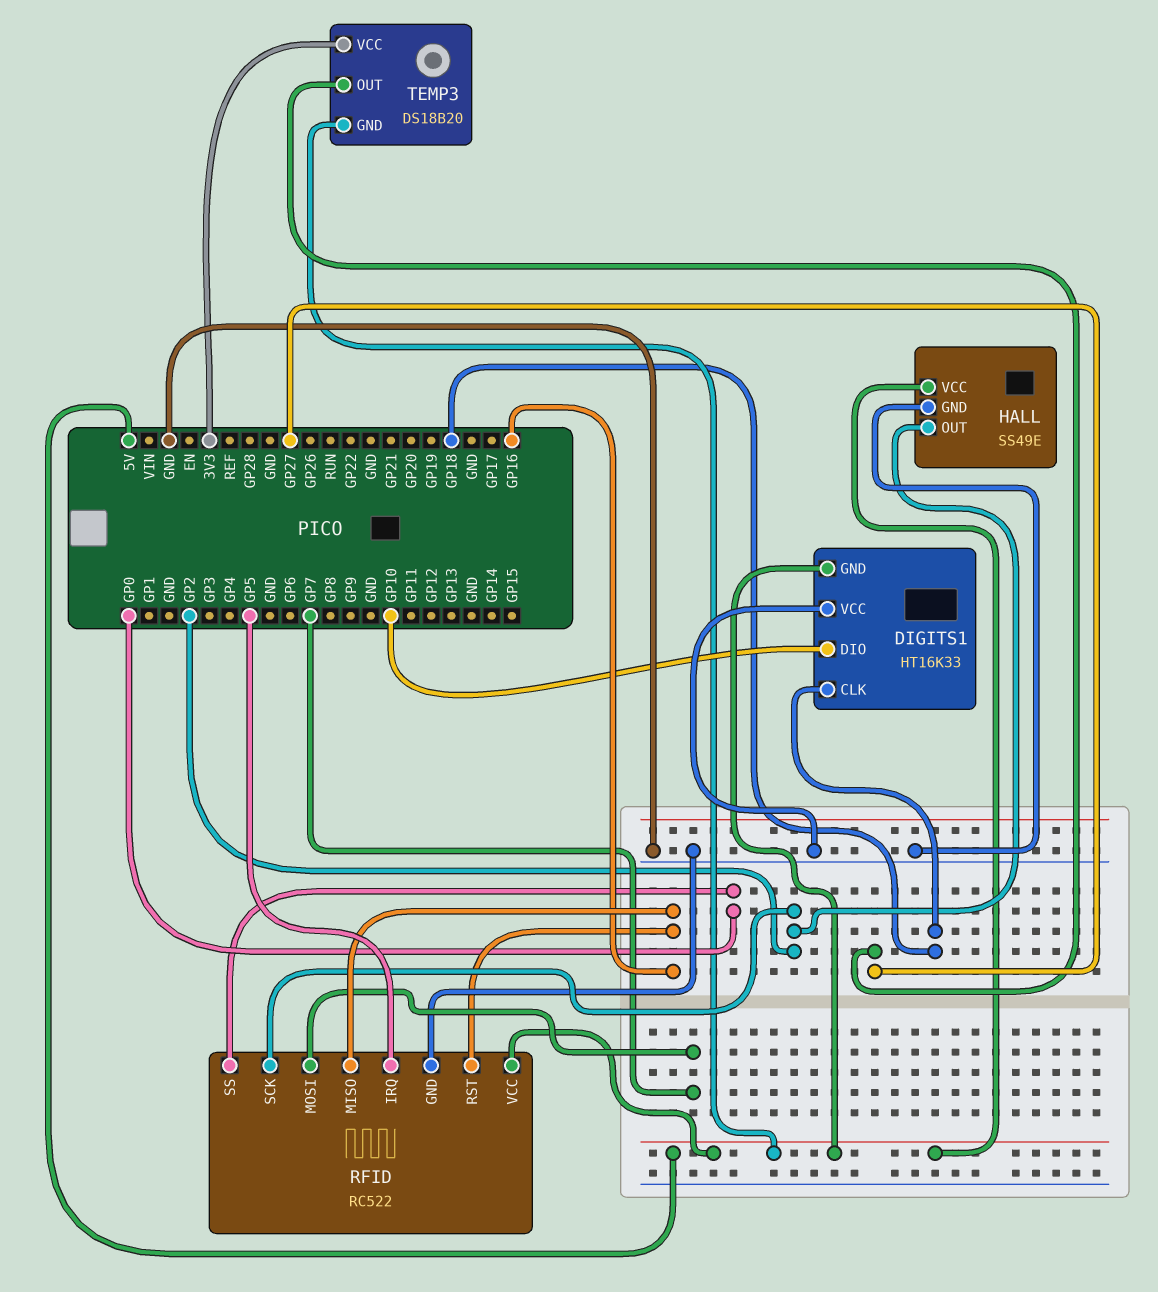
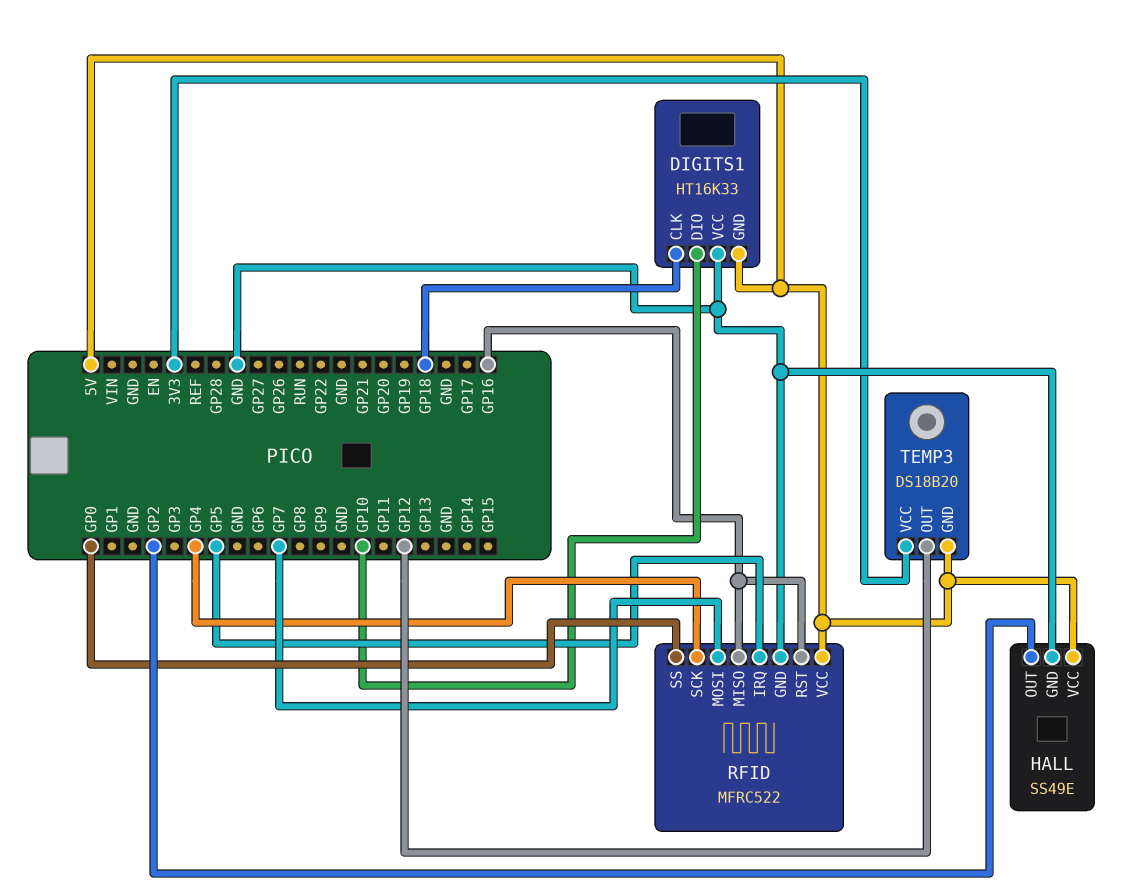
RFID: RC522 -> MFRC522
RFID pin SCK: GP2 -> GP4
TEMP3 pin OUT: GP27 -> GP12

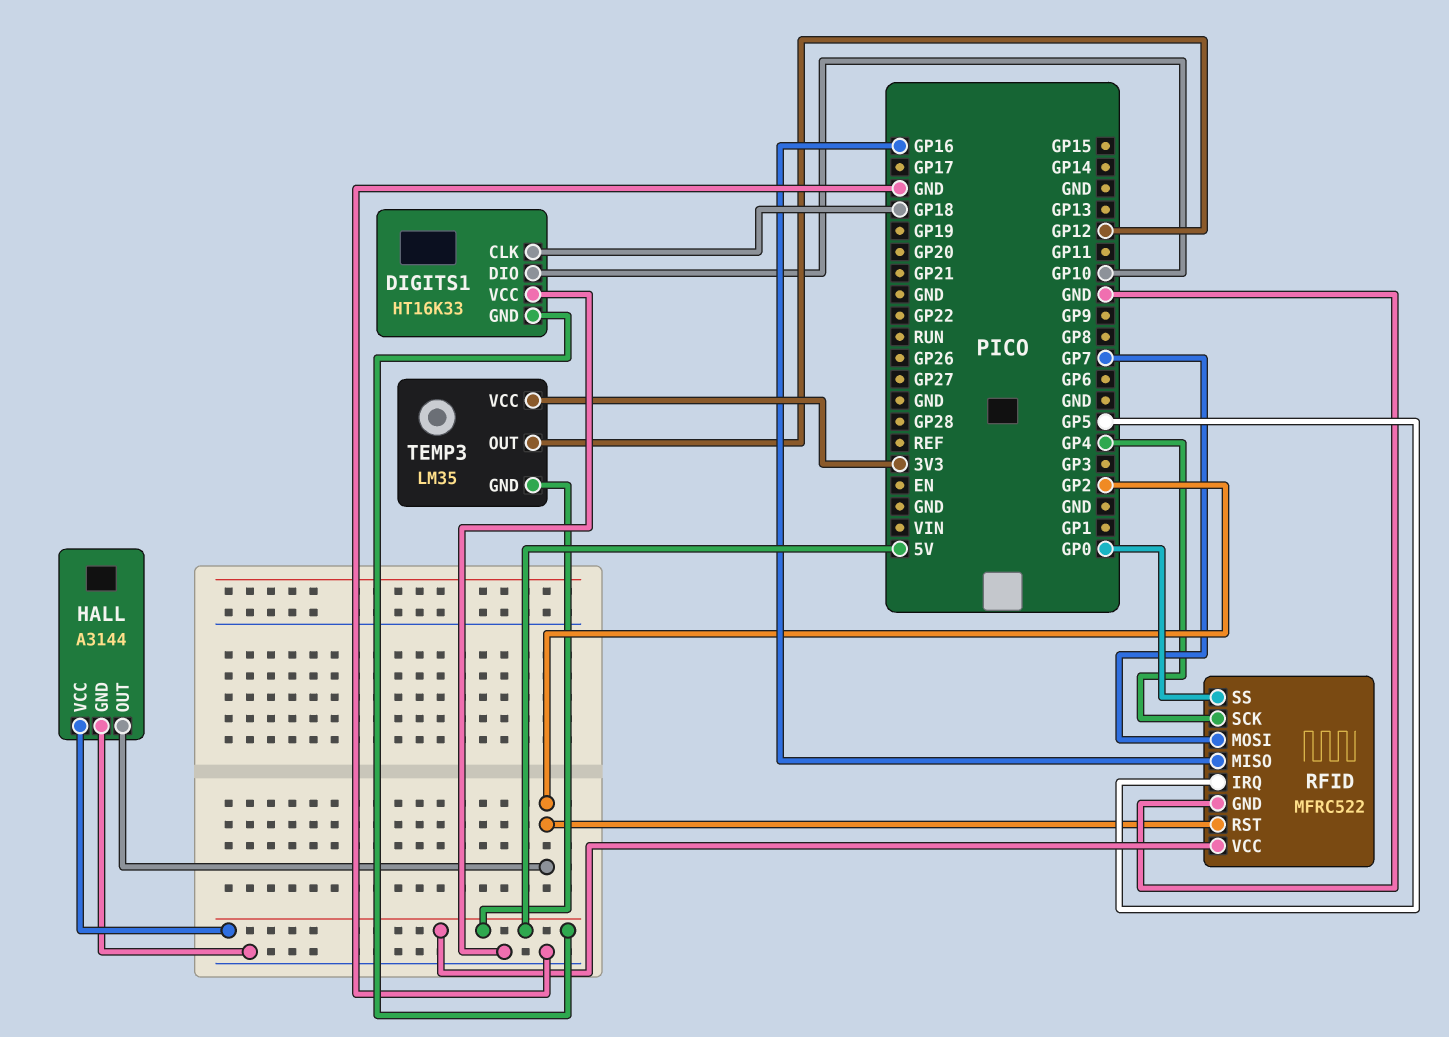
HALL: SS49E -> A3144
RFID pin RST: GP16 -> GP2
TEMP3: DS18B20 -> LM35

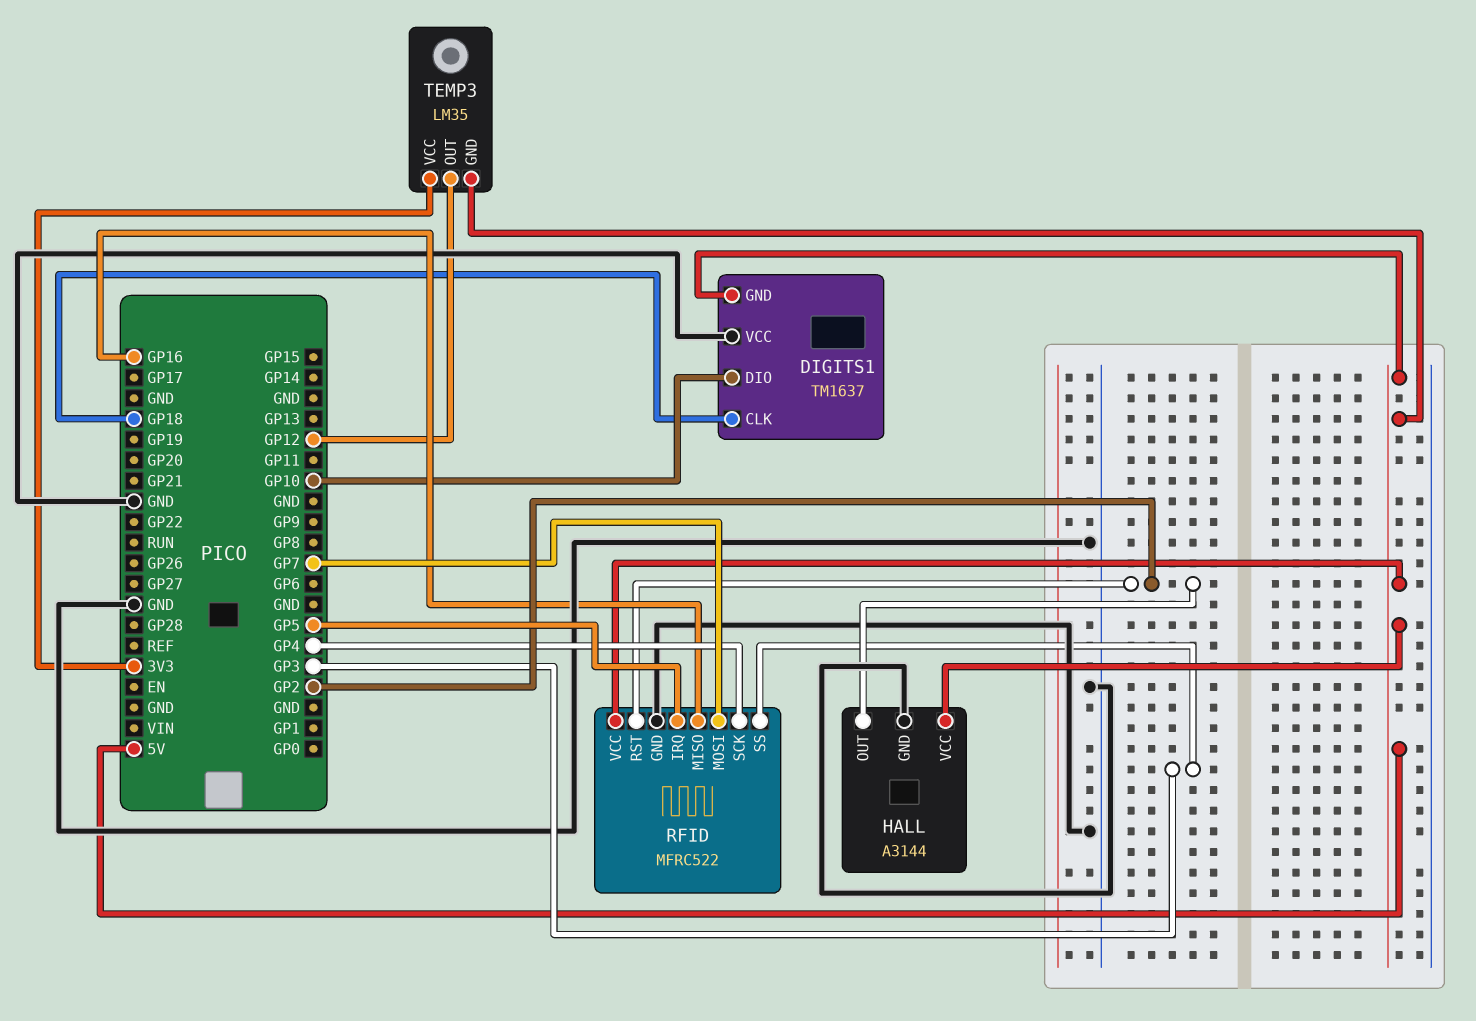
DIGITS1: HT16K33 -> TM1637
RFID pin SS: GP0 -> GP3

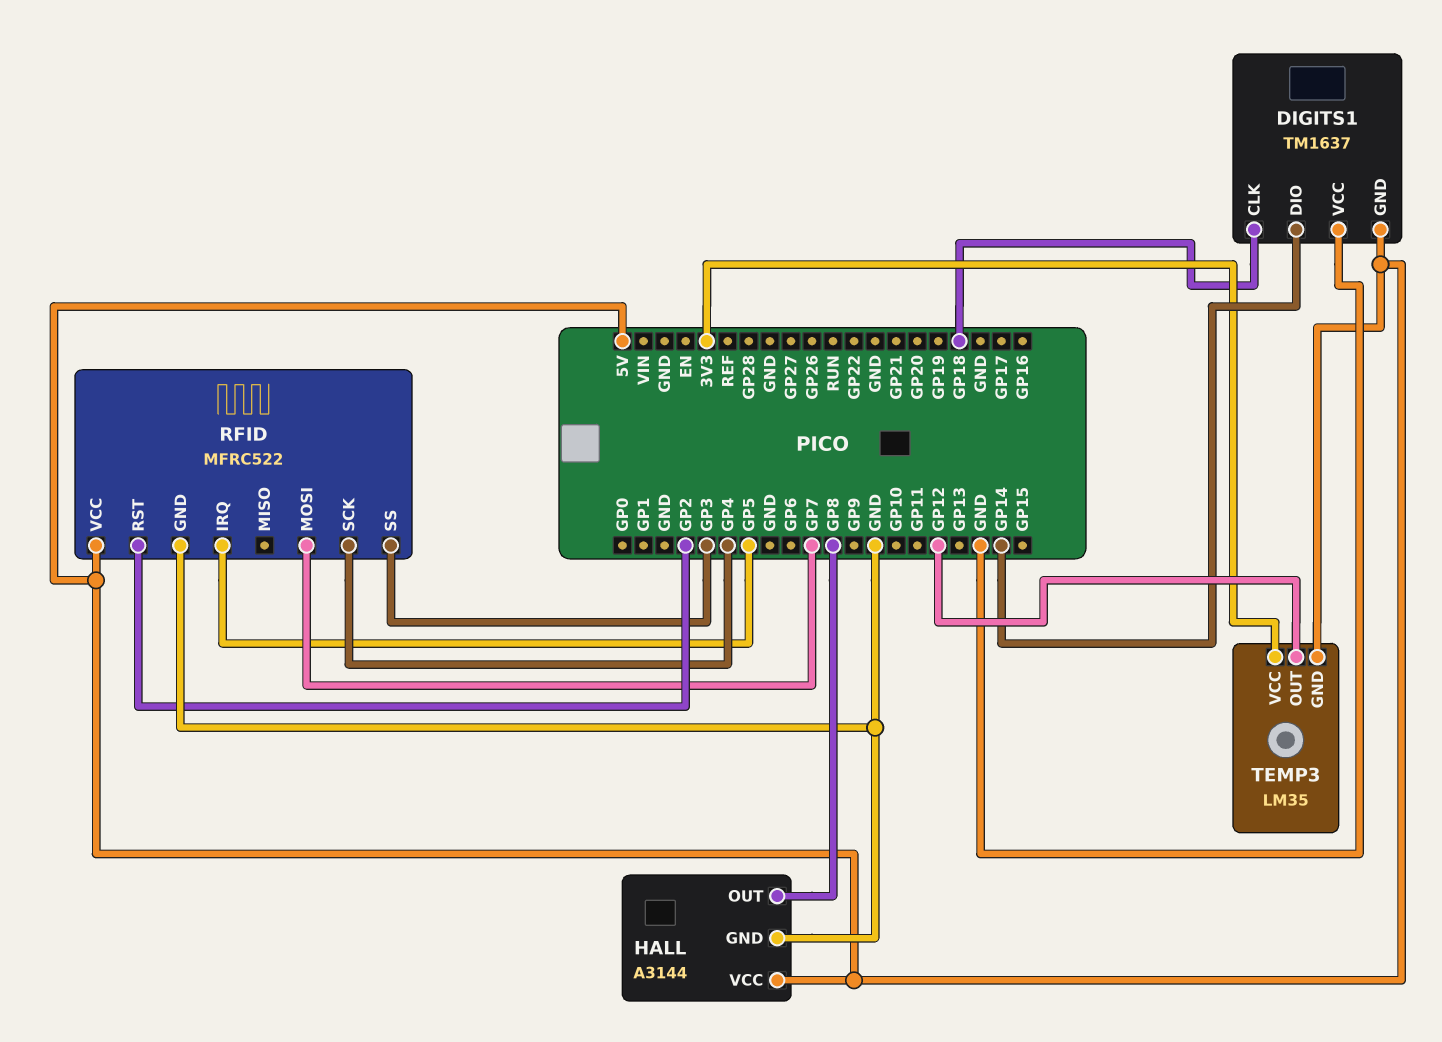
DIGITS1 pin DIO: GP10 -> GP14
HALL pin OUT: GP2 -> GP8
RFID pin MISO: GP16 -> none

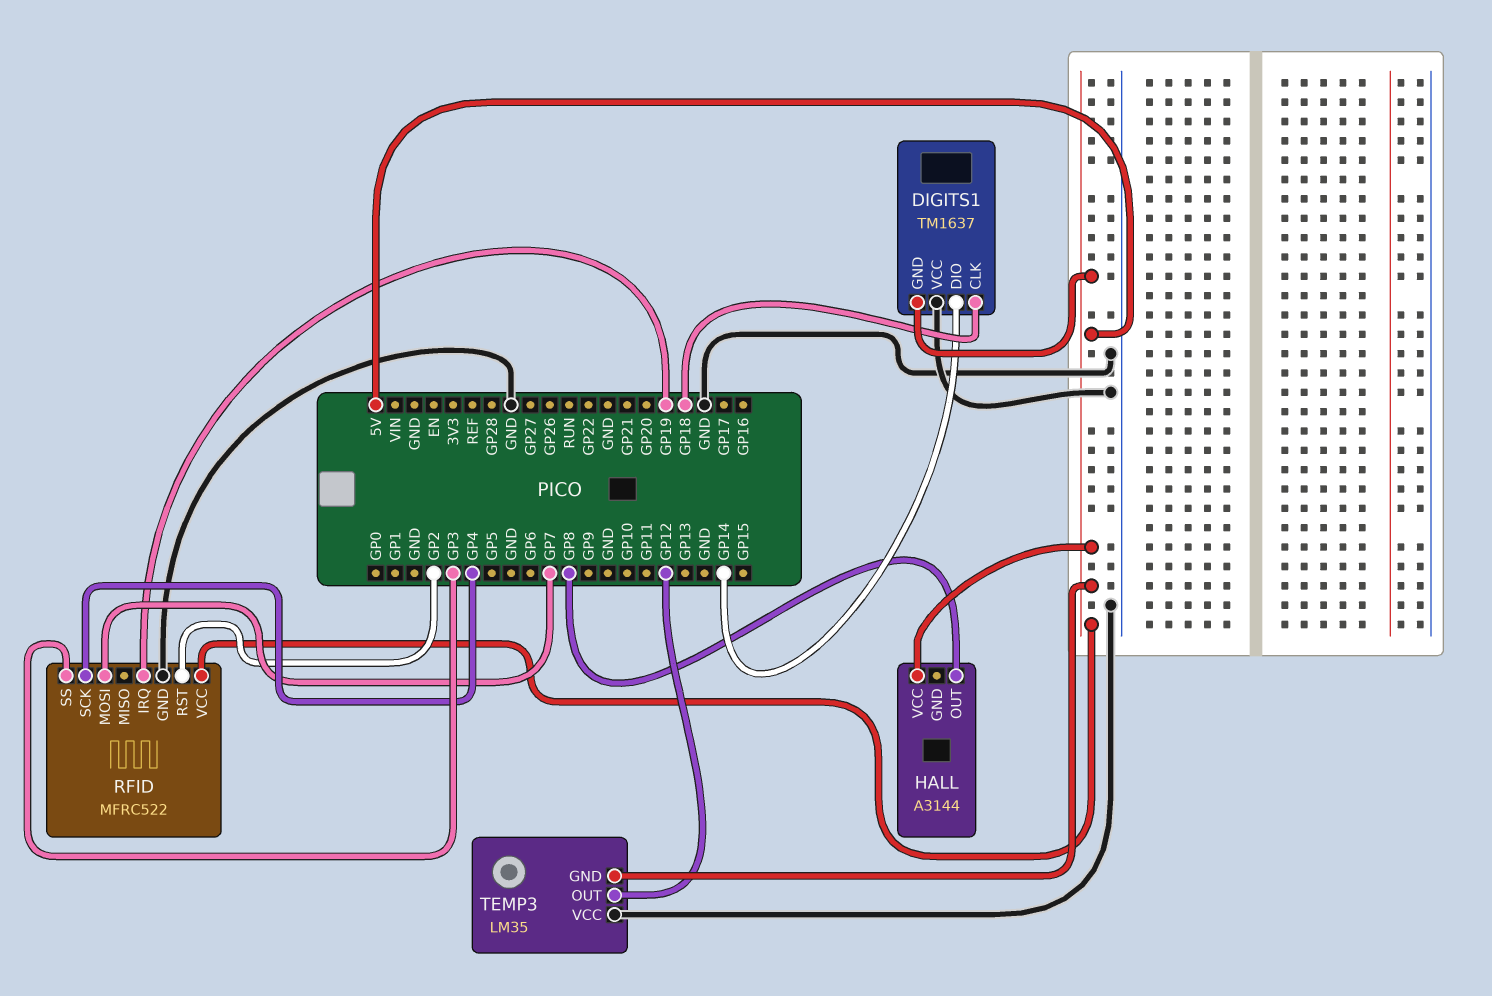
HALL pin GND: GND -> none
RFID pin IRQ: GP5 -> GP19
TEMP3 pin VCC: 3V3 -> GND

